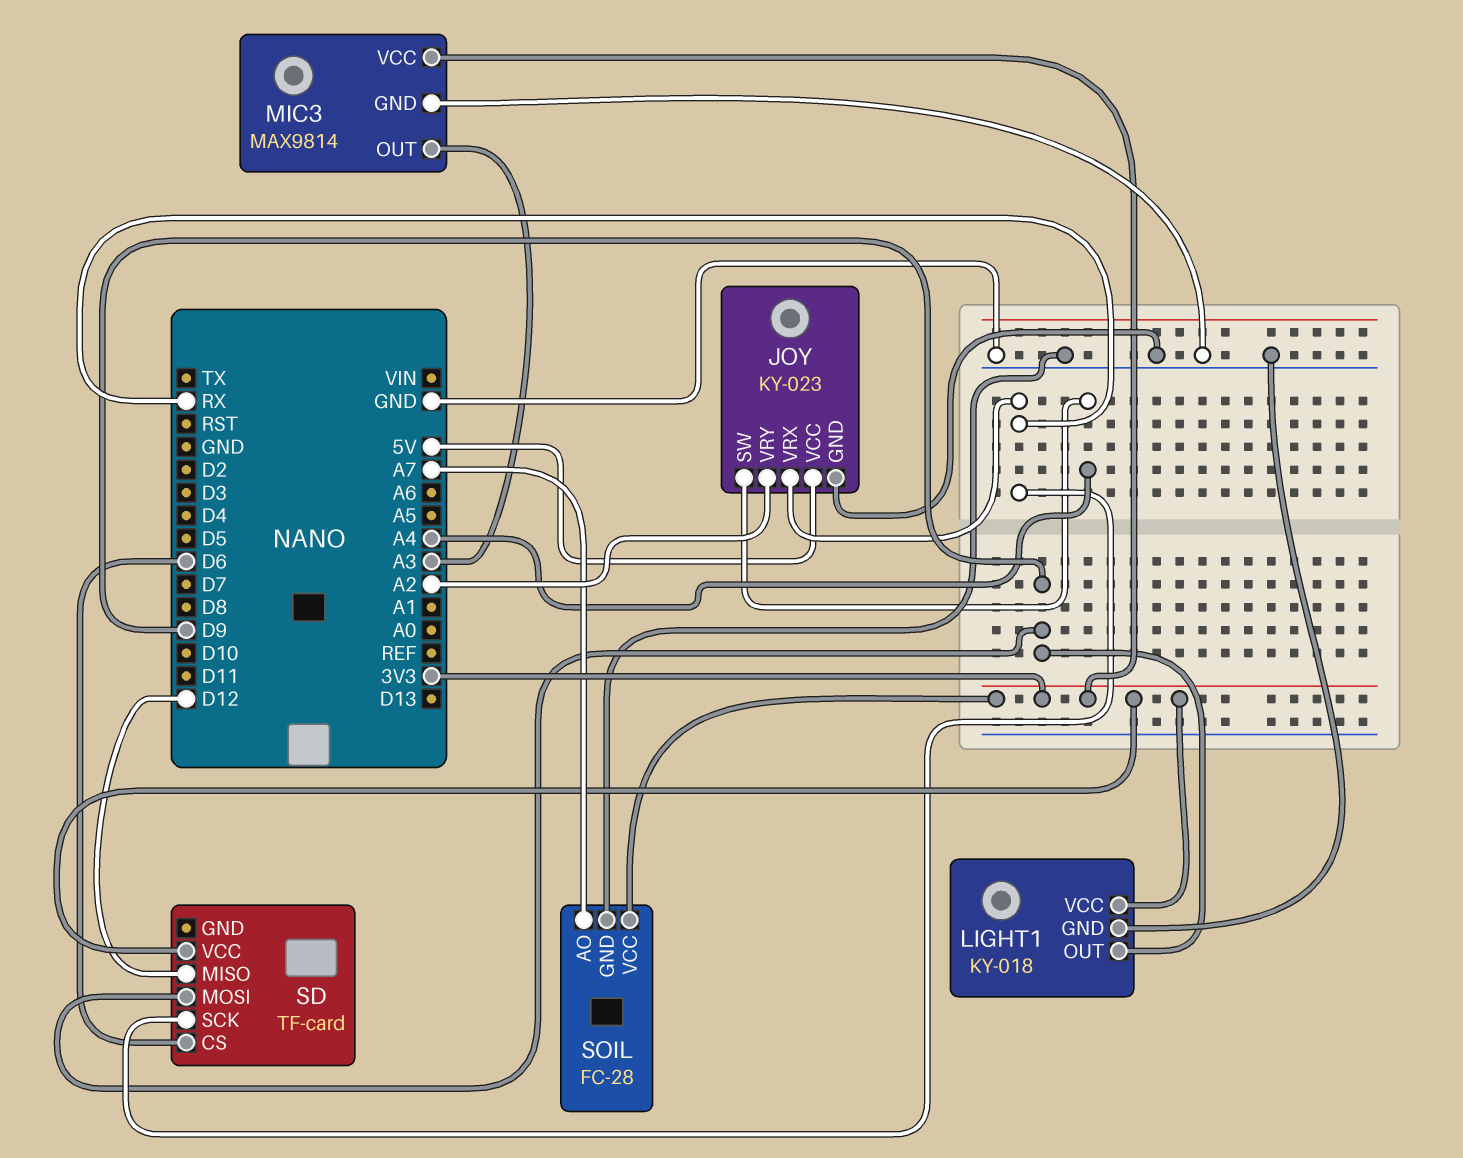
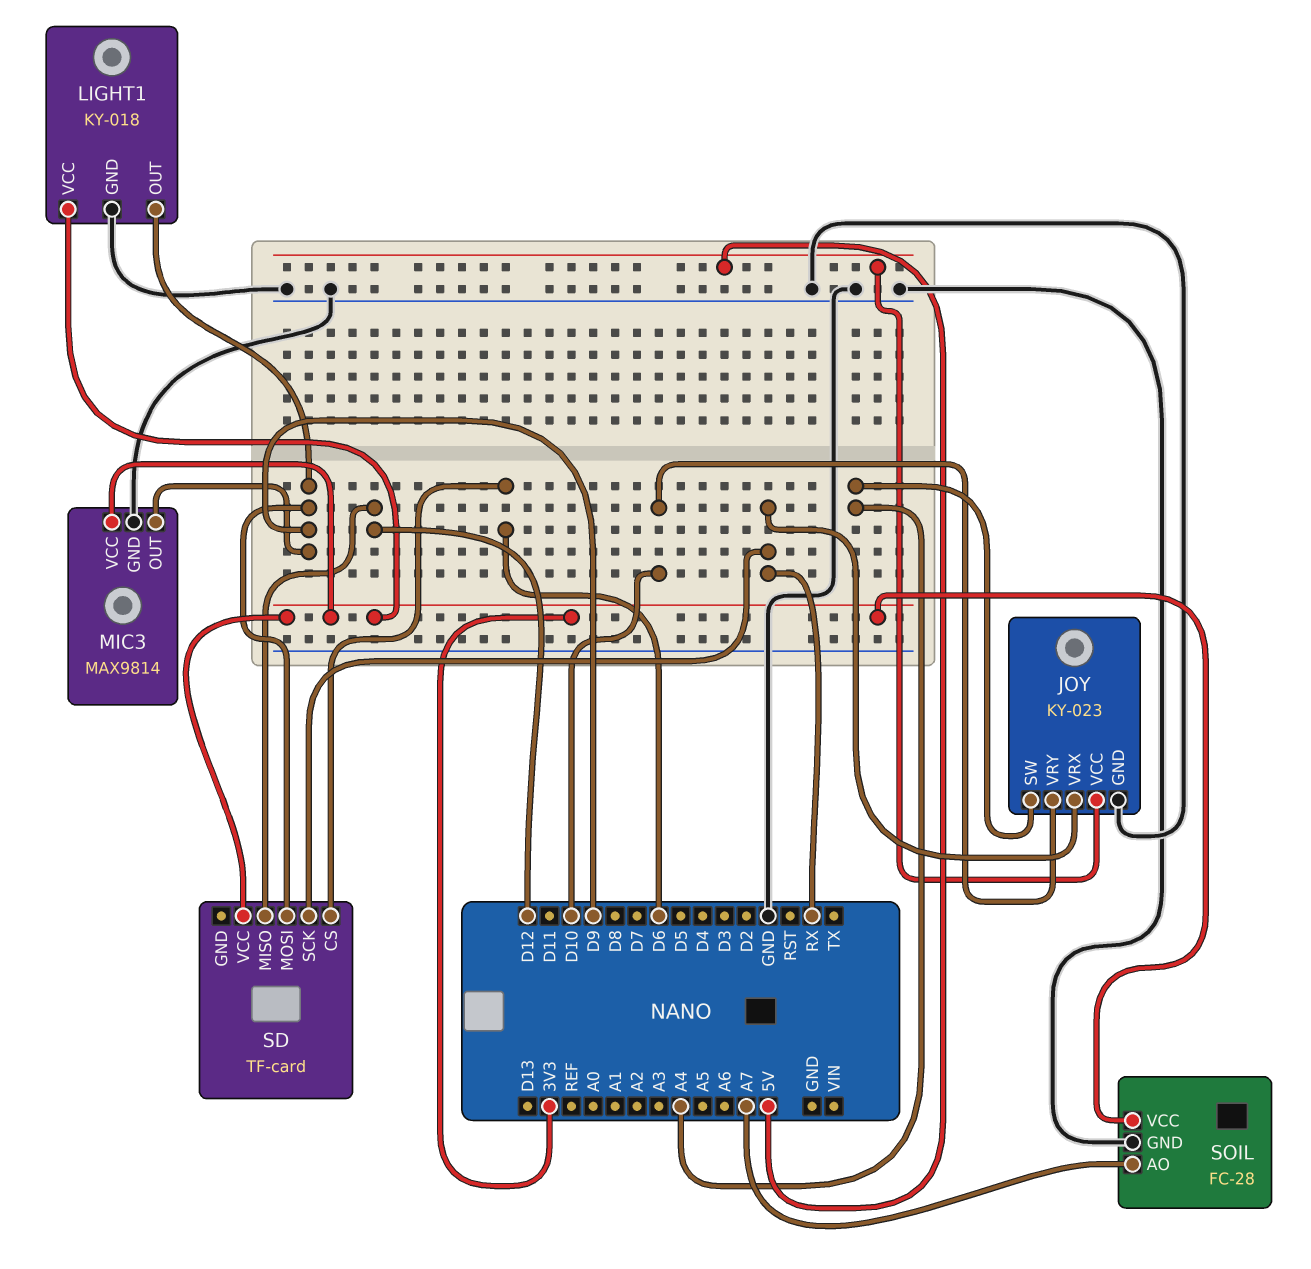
JOY pin VRY: A2 -> D10
MIC3 pin OUT: A3 -> D9

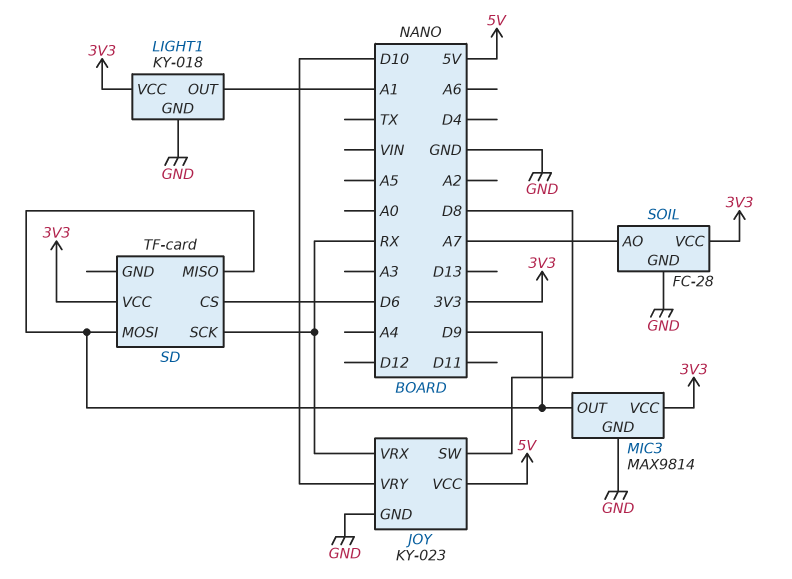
JOY pin SW: A4 -> D8
LIGHT1 pin OUT: D9 -> A1
SD pin MISO: D12 -> D9

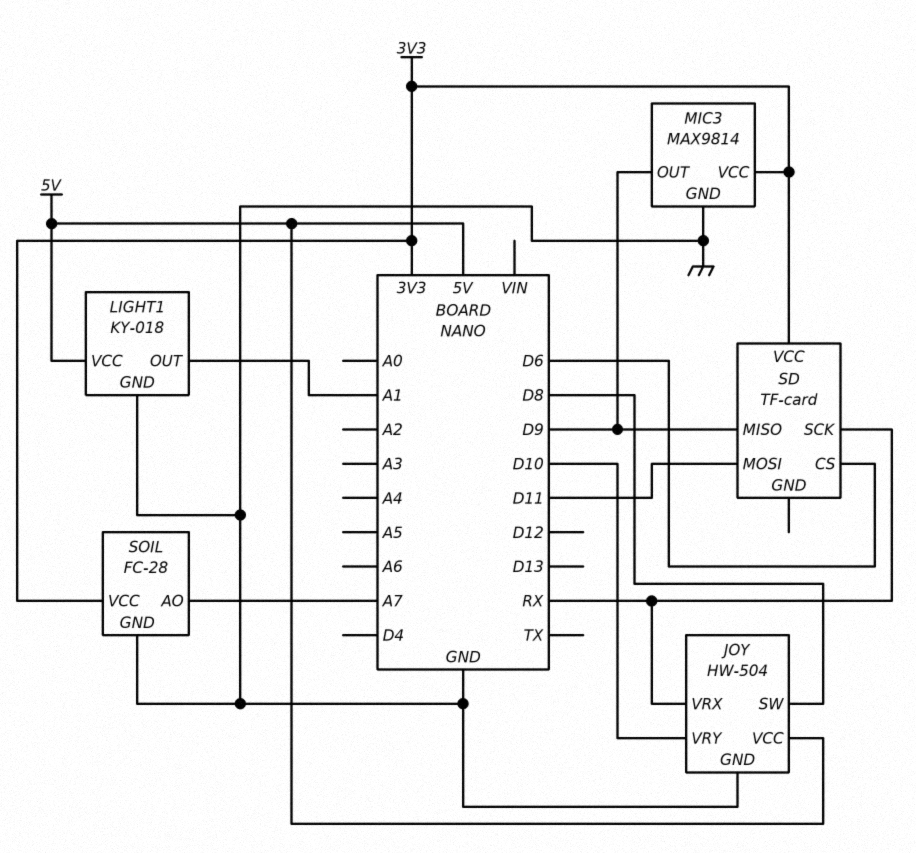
JOY: KY-023 -> HW-504
LIGHT1 pin VCC: 3V3 -> 5V
SD pin MOSI: D9 -> D11

